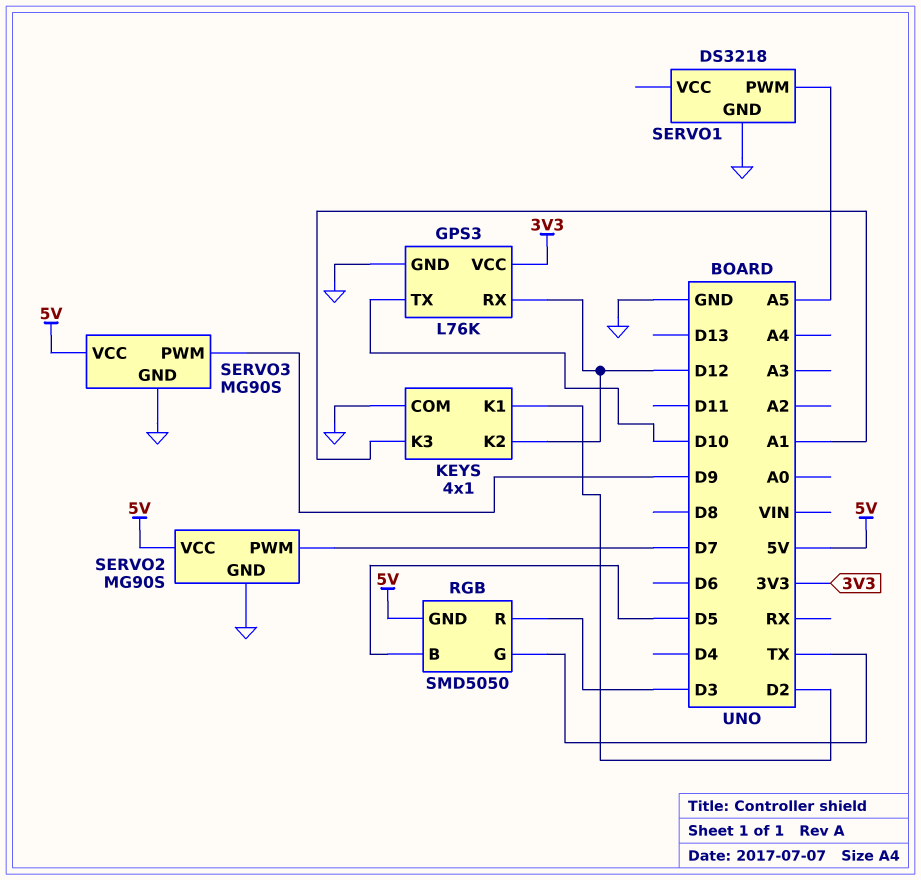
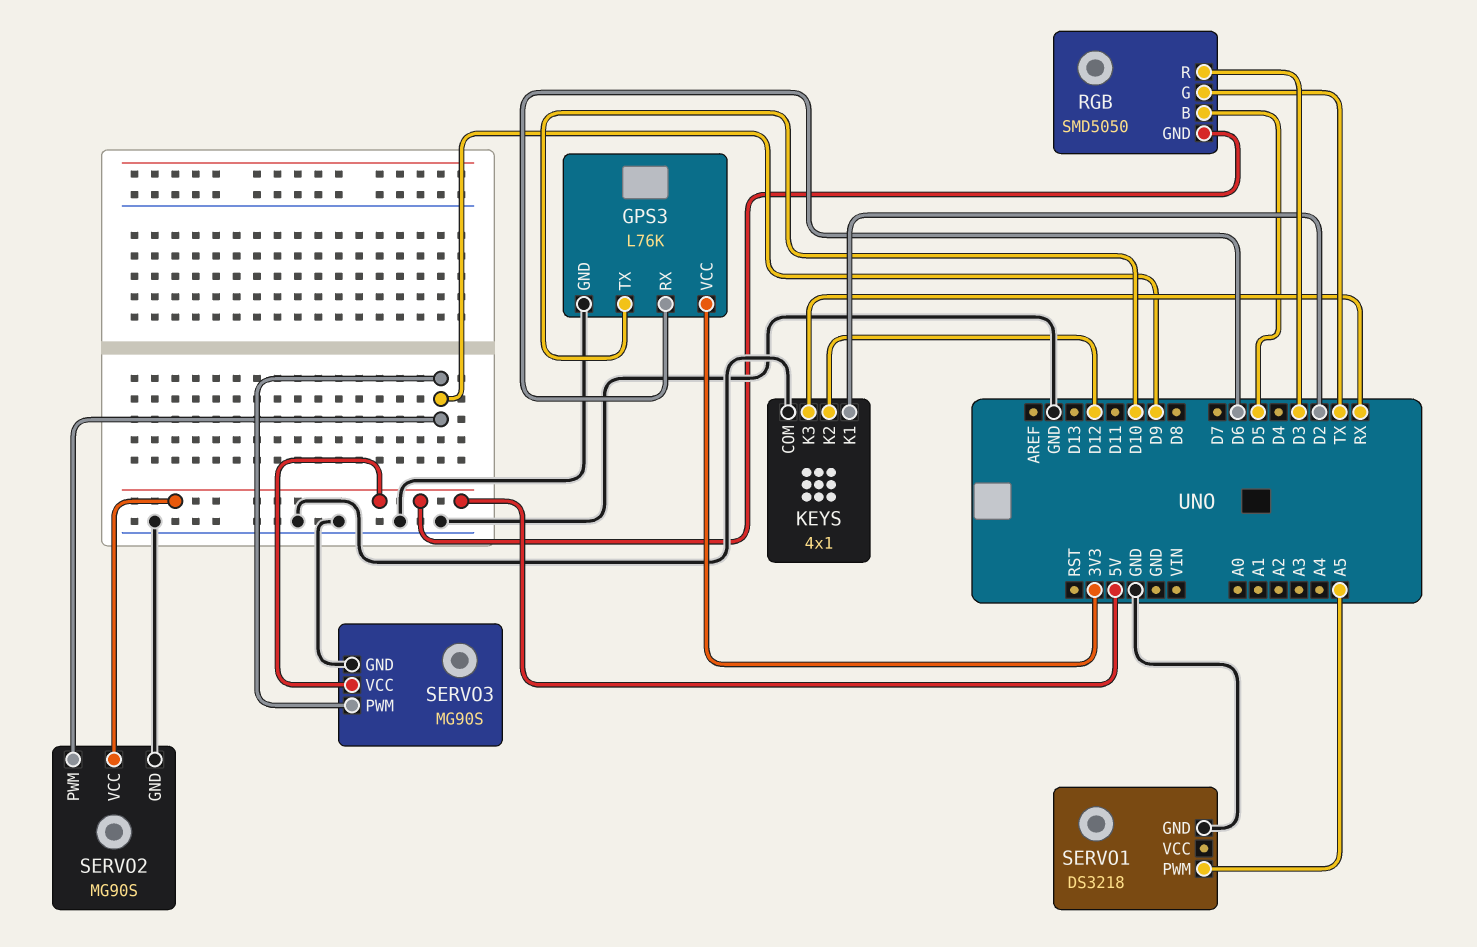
GPS3 pin RX: D12 -> D6
KEYS pin K3: A1 -> RX
SERVO2 pin PWM: D7 -> D9

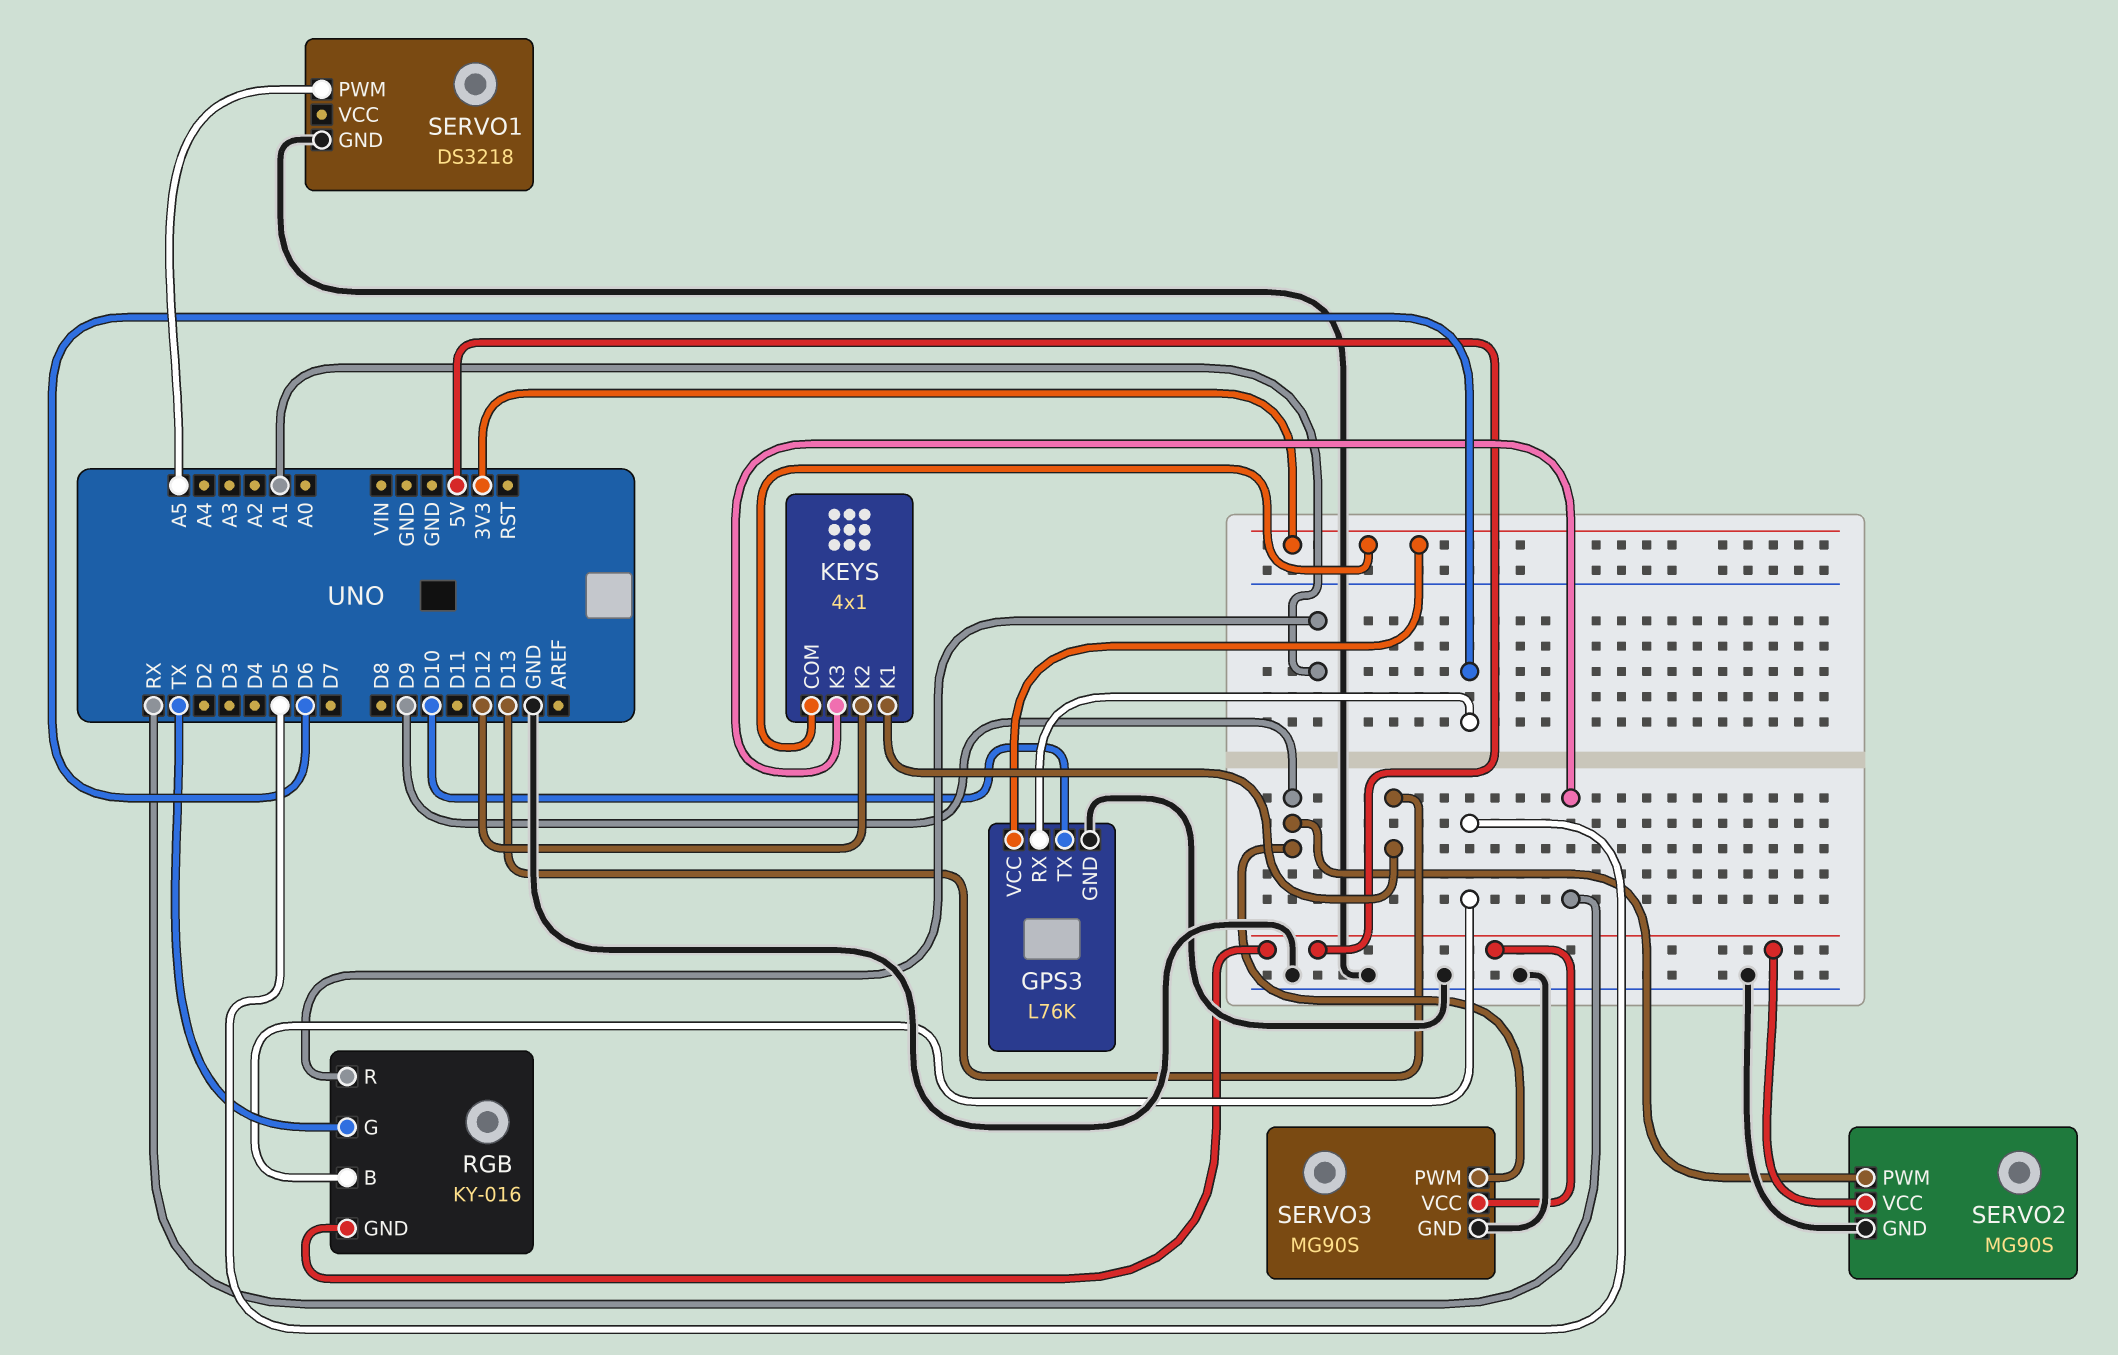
KEYS pin COM: GND -> 3V3
KEYS pin K1: D2 -> D13
RGB: SMD5050 -> KY-016
RGB pin R: D3 -> A1

